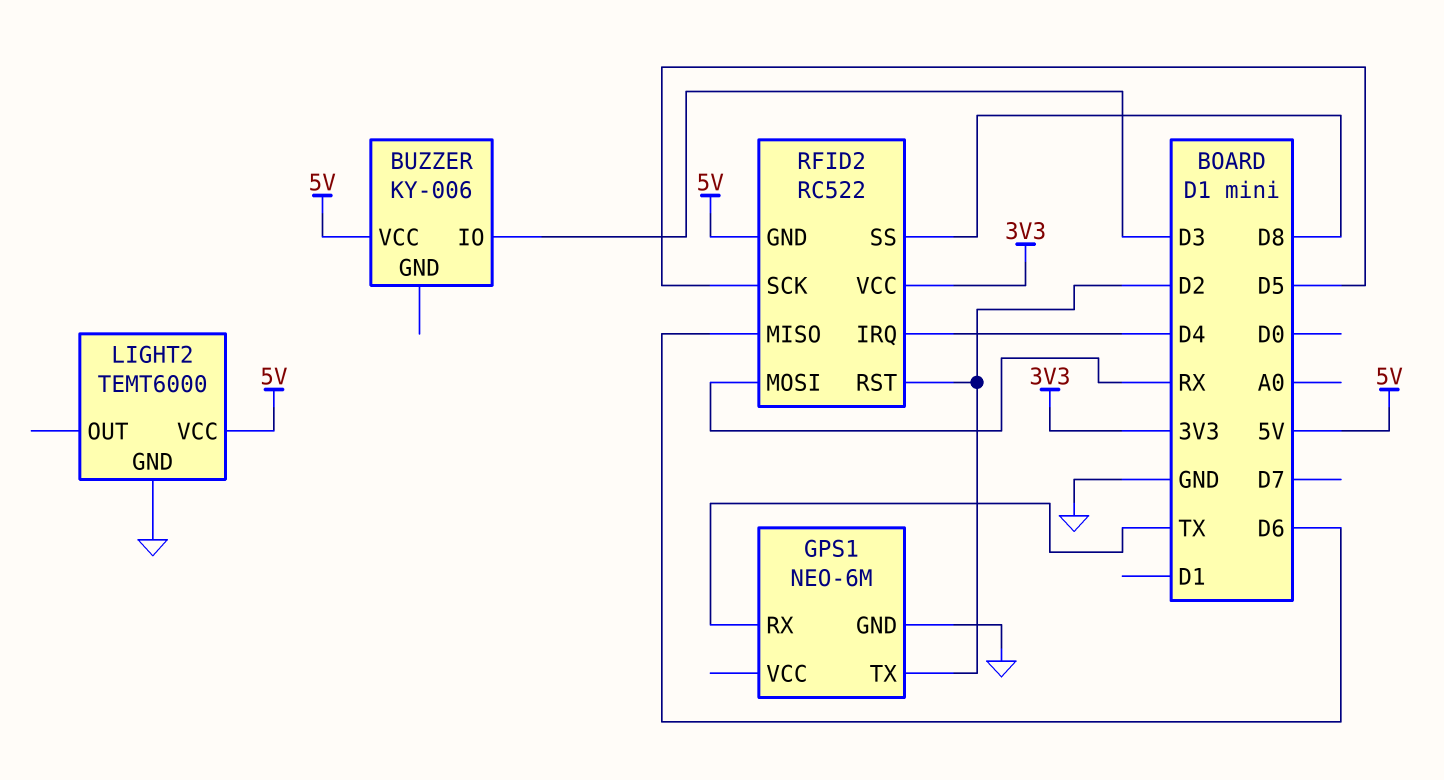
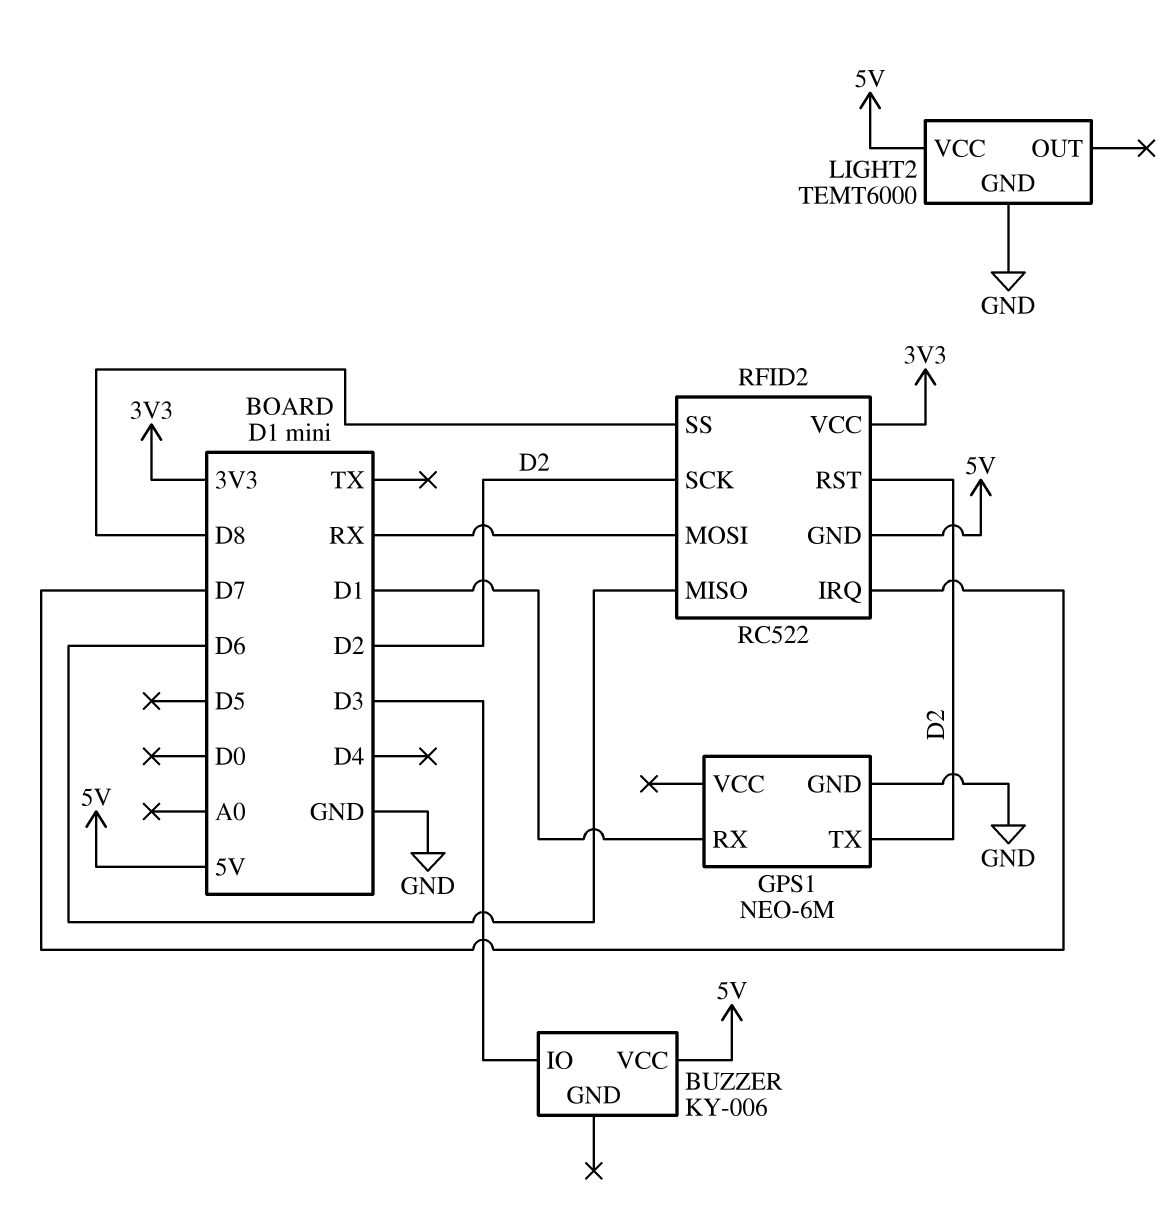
GPS1 pin RX: TX -> D1
RFID2 pin IRQ: D4 -> D7
RFID2 pin SCK: D5 -> D2

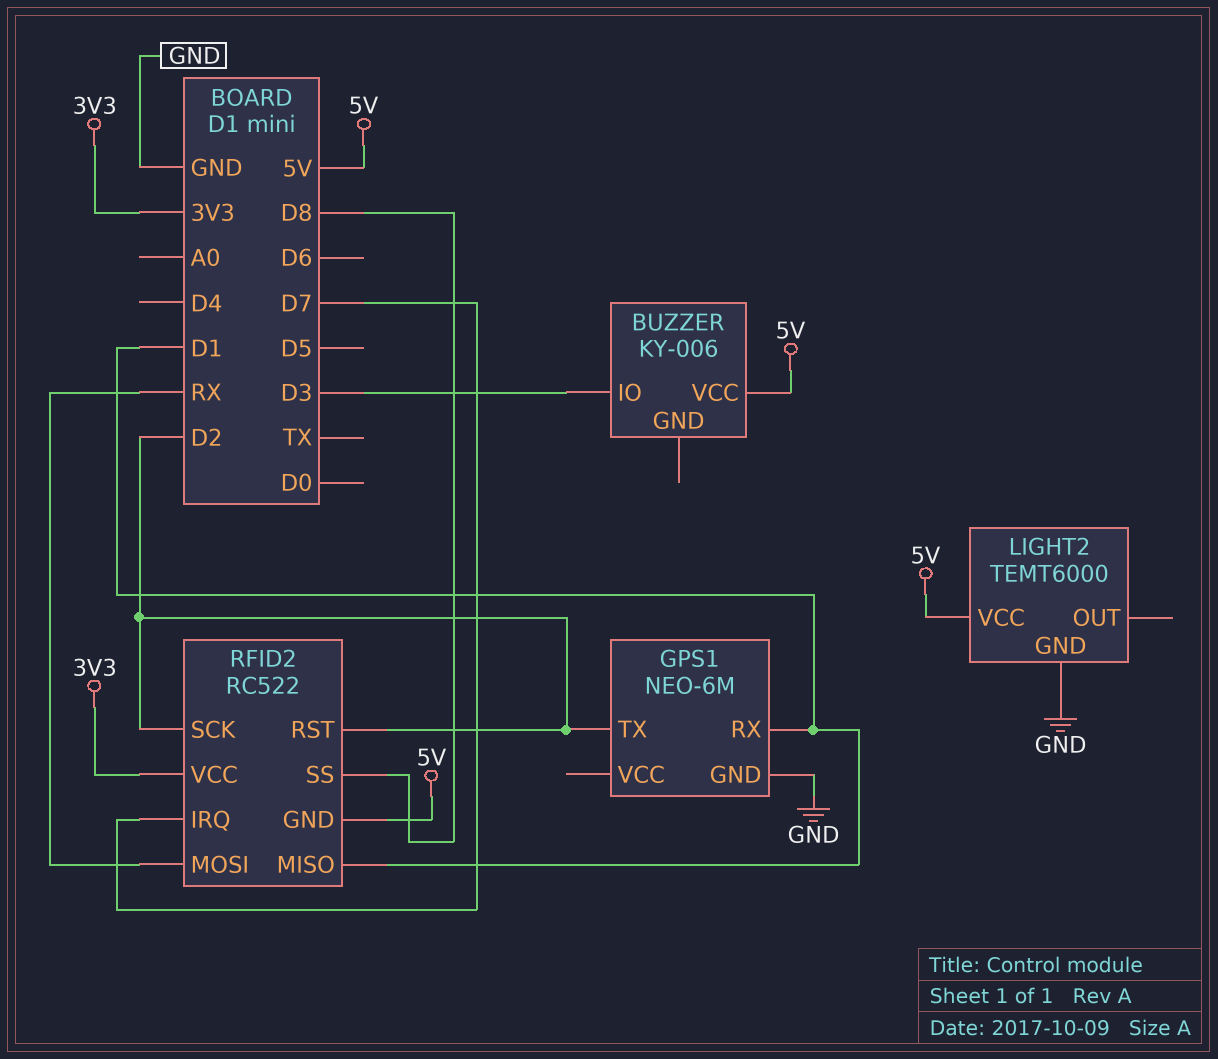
RFID2 pin MISO: D6 -> D1

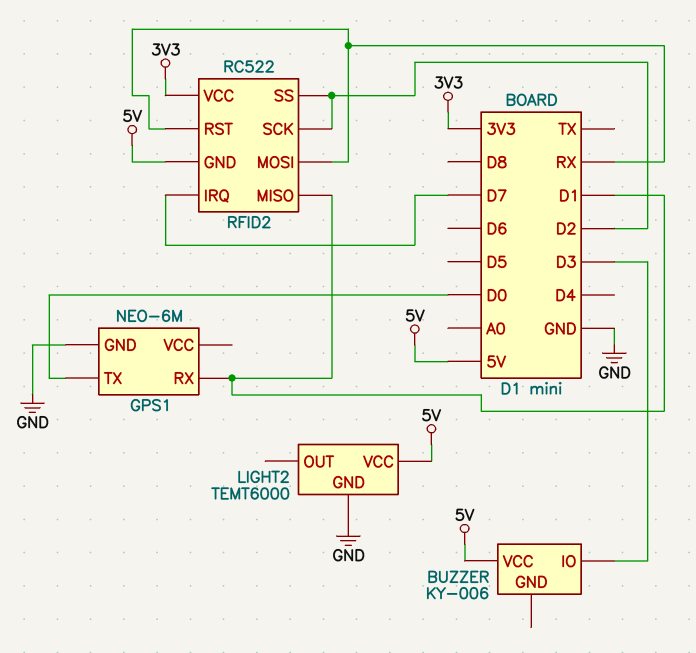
GPS1 pin TX: D2 -> D0
RFID2 pin RST: D2 -> RX
RFID2 pin SS: D8 -> D2

